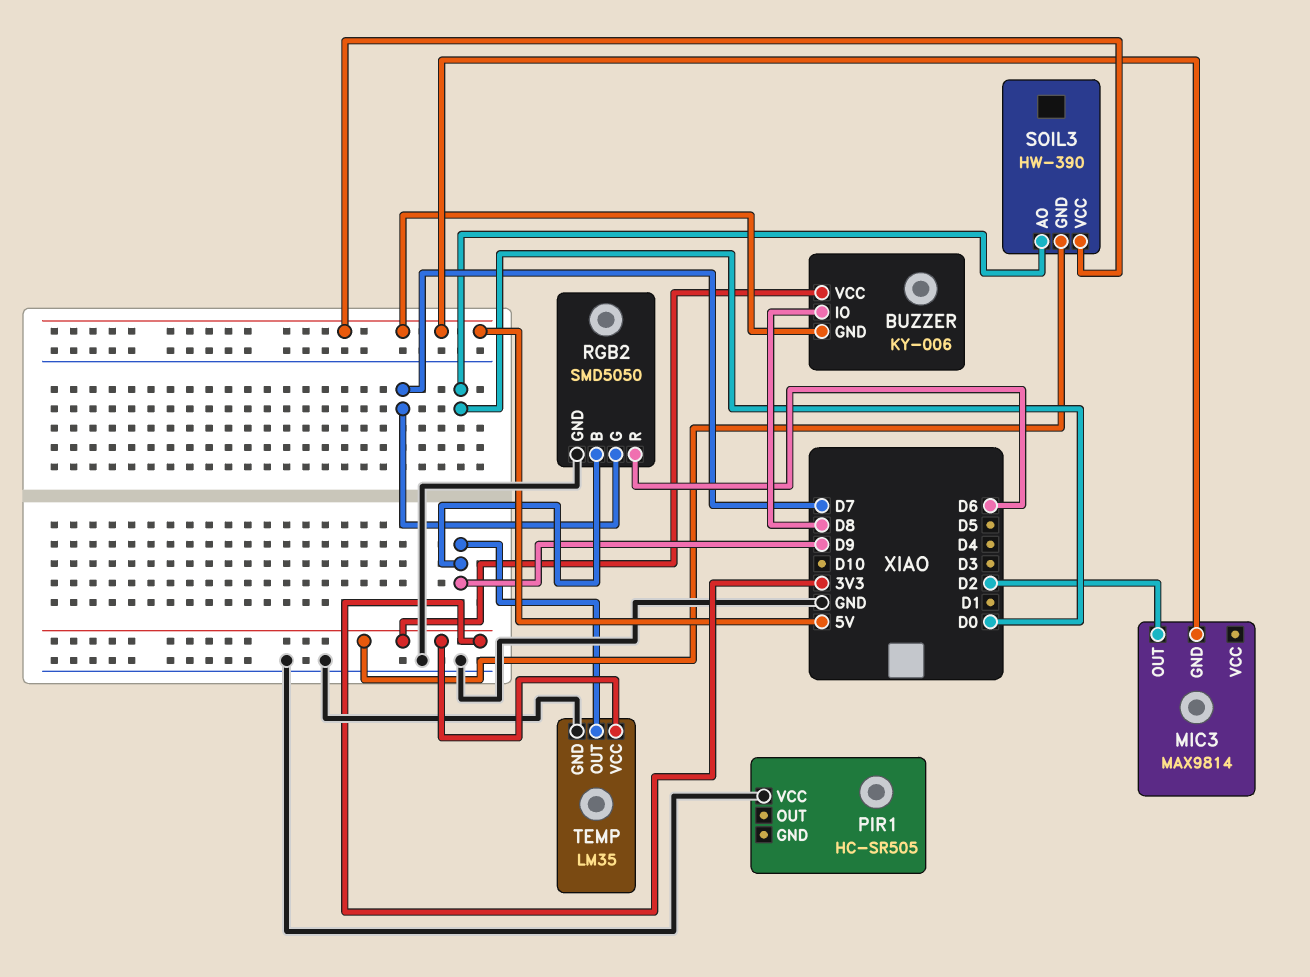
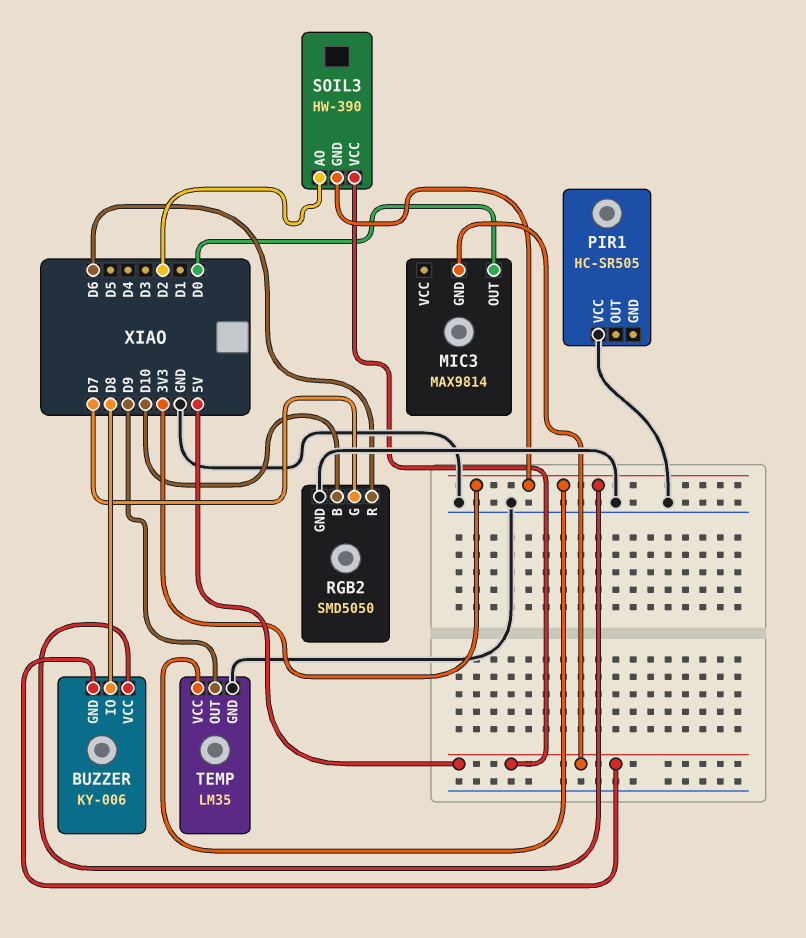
MIC3 pin OUT: D2 -> D0
RGB2 pin B: D9 -> D10
SOIL3 pin AO: D0 -> D2

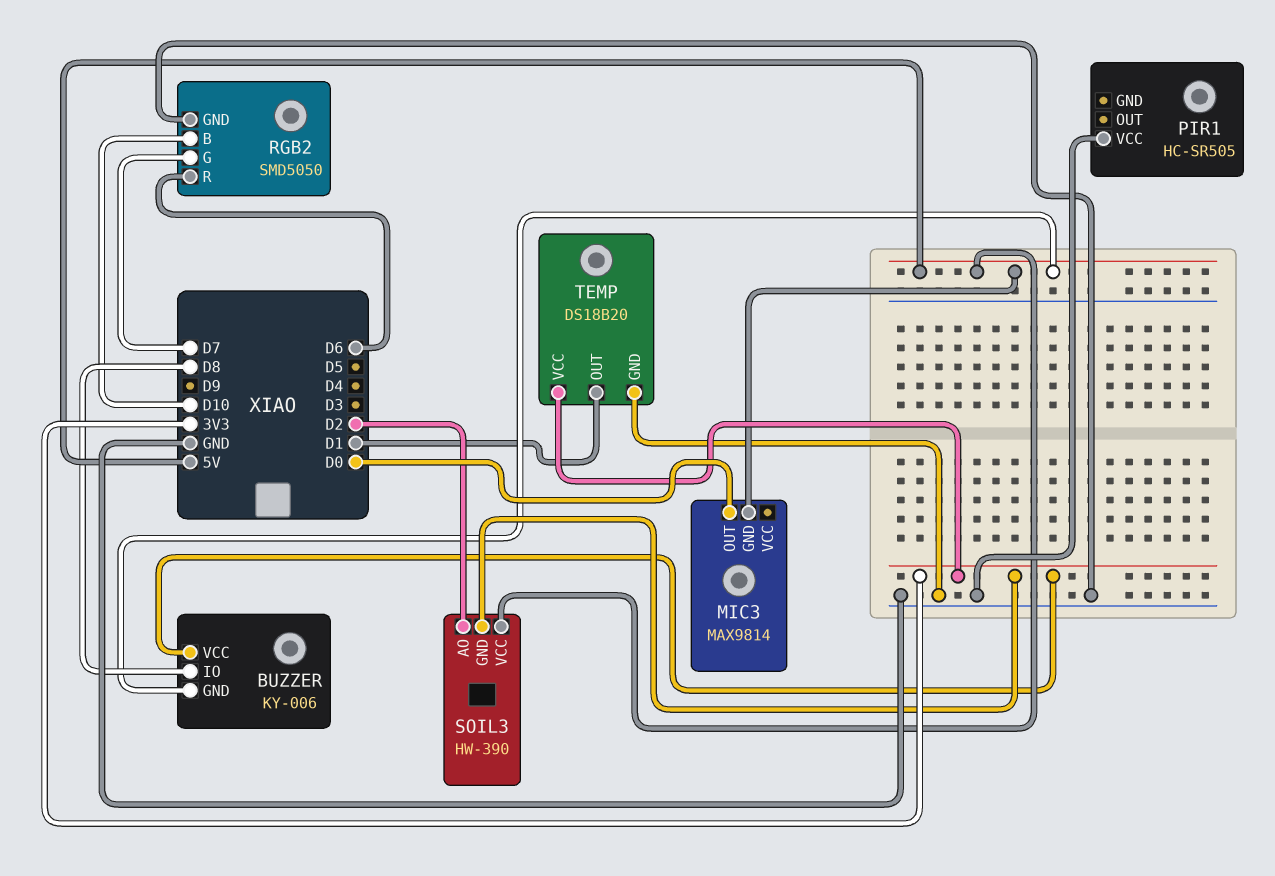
TEMP: LM35 -> DS18B20
TEMP pin OUT: D9 -> D1

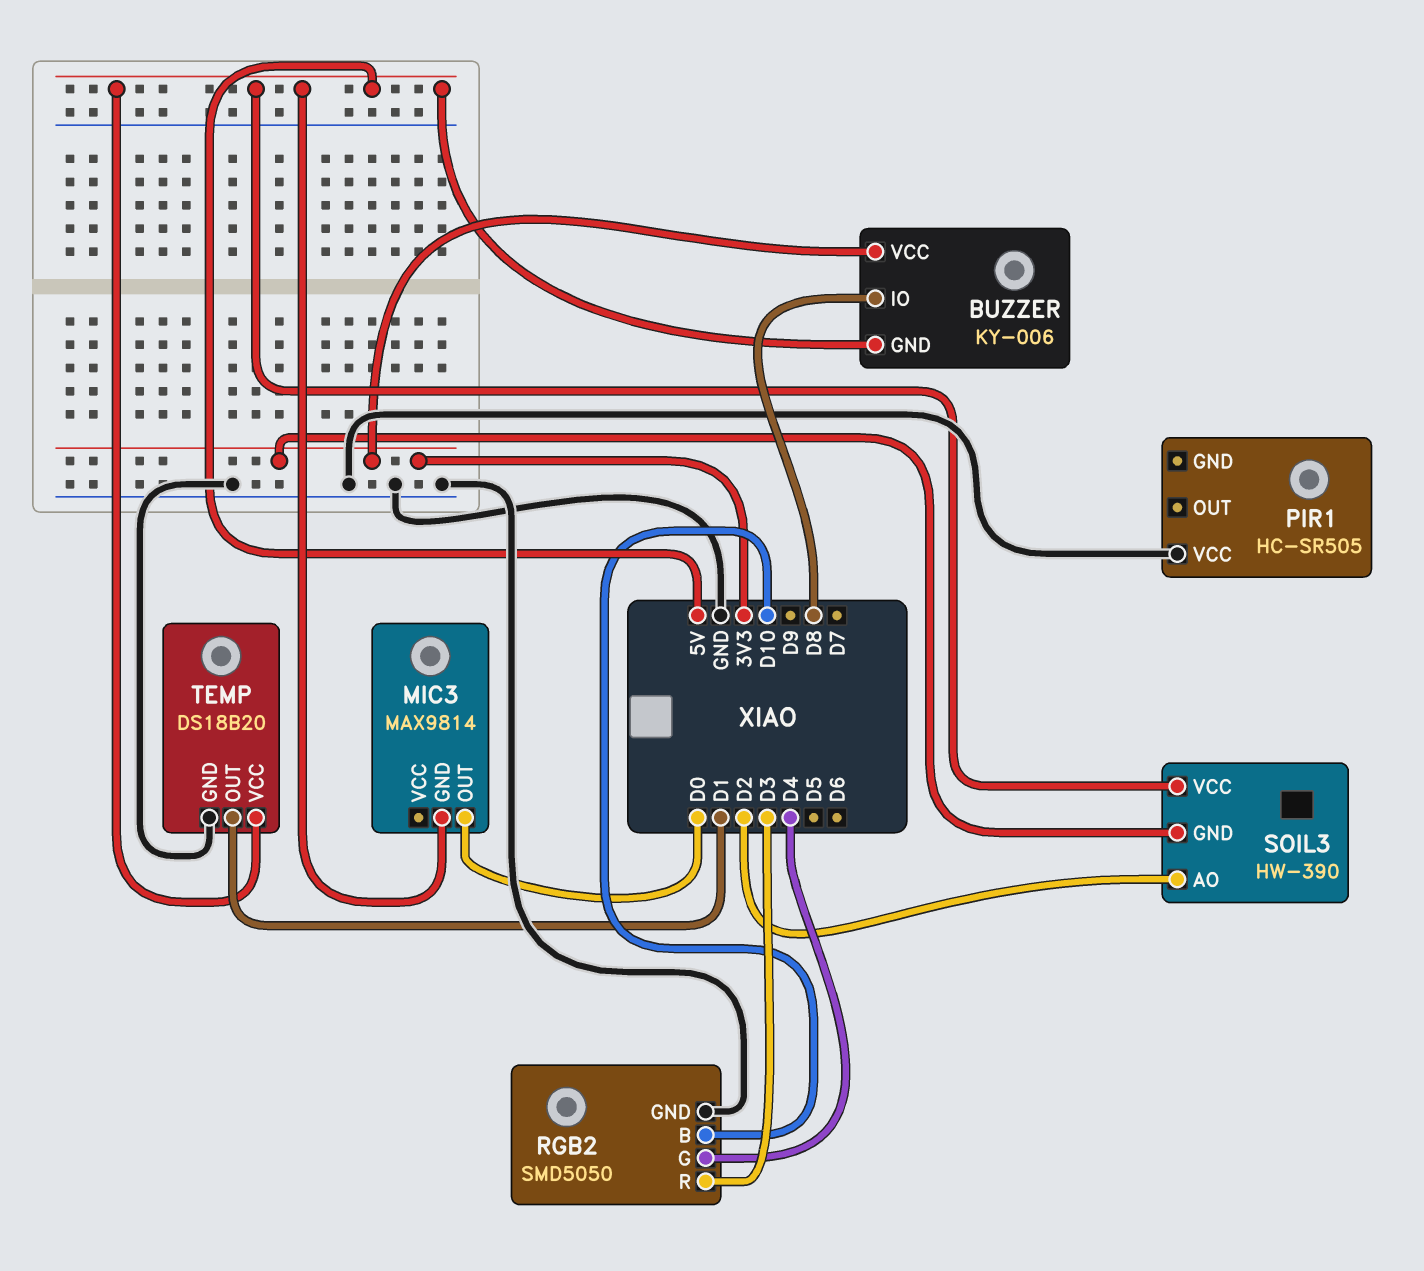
RGB2 pin G: D7 -> D4
RGB2 pin R: D6 -> D3
TEMP pin VCC: 3V3 -> 5V

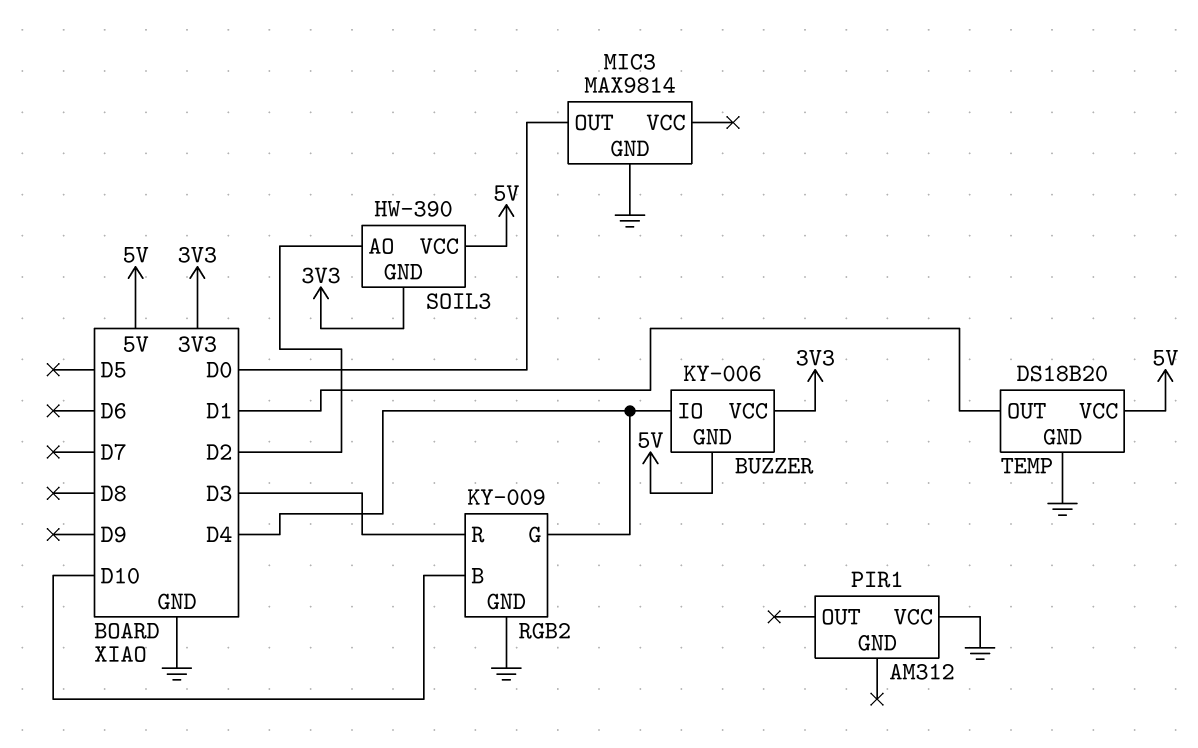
BUZZER pin IO: D8 -> D4
MIC3 pin GND: 5V -> GND
PIR1: HC-SR505 -> AM312
RGB2: SMD5050 -> KY-009

